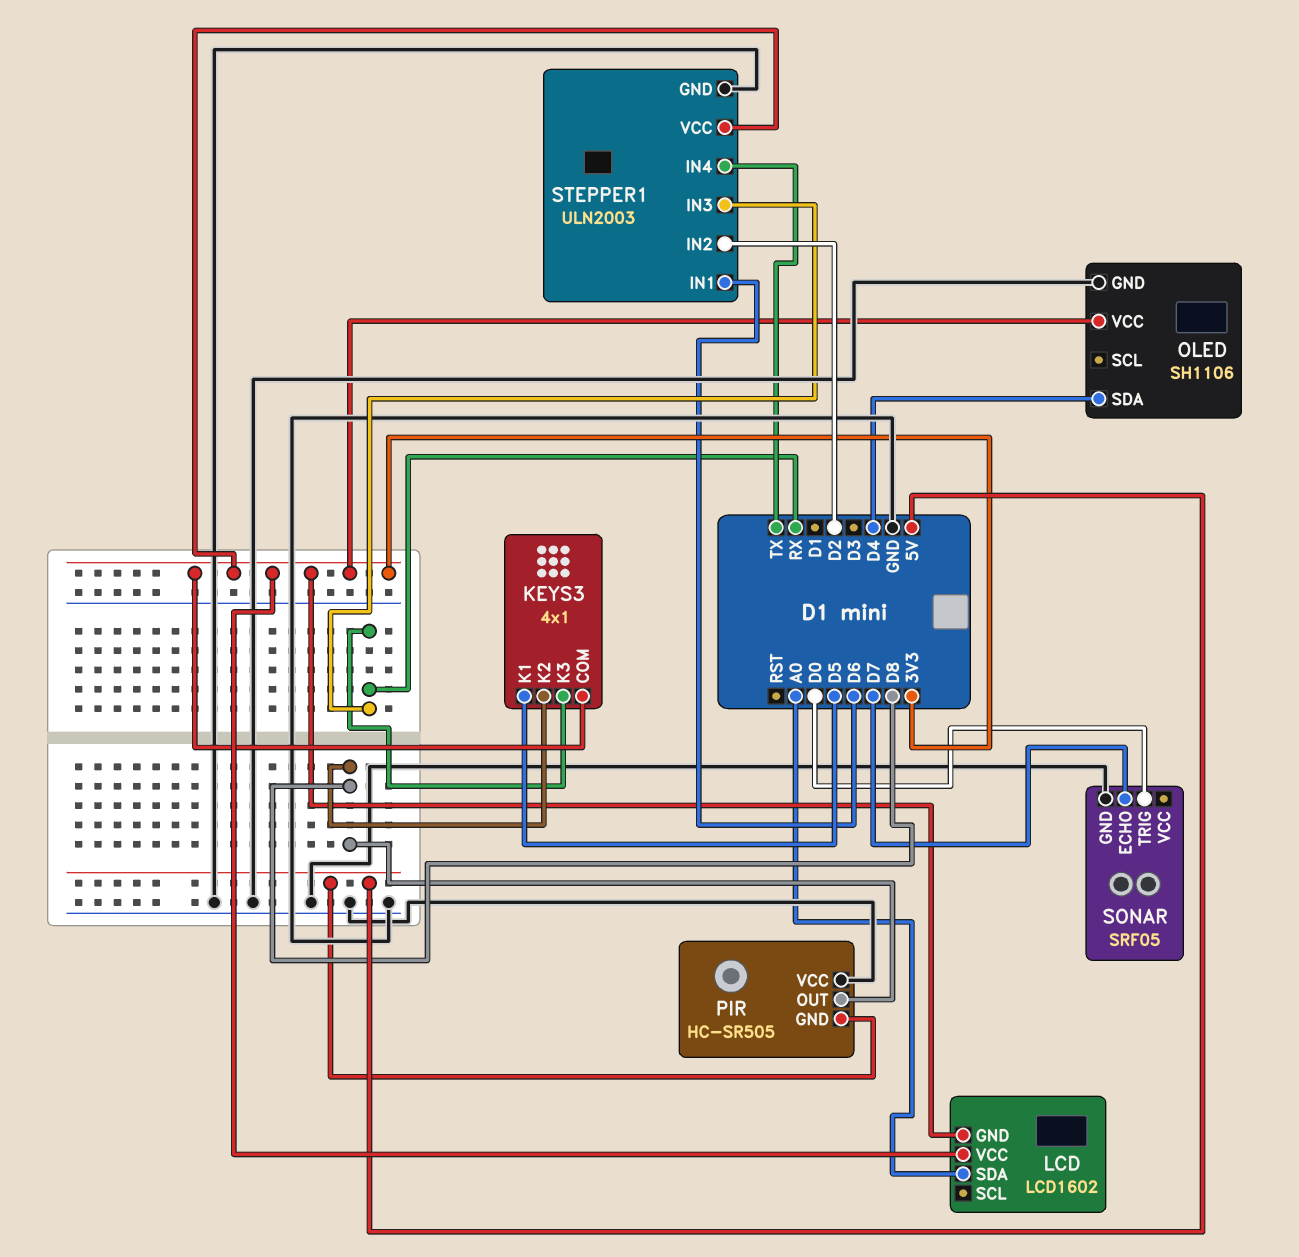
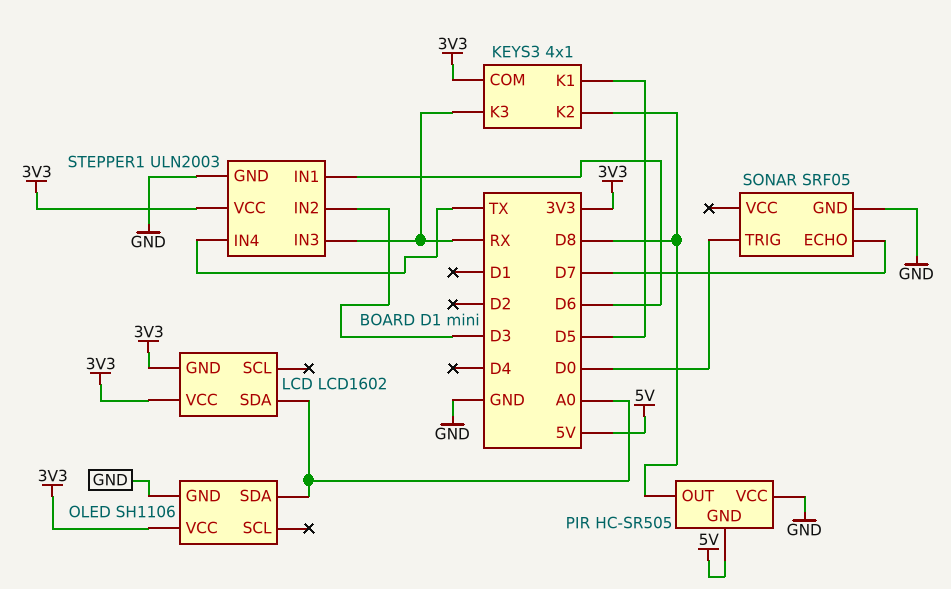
OLED pin SDA: D4 -> A0
STEPPER1 pin IN2: D2 -> D3

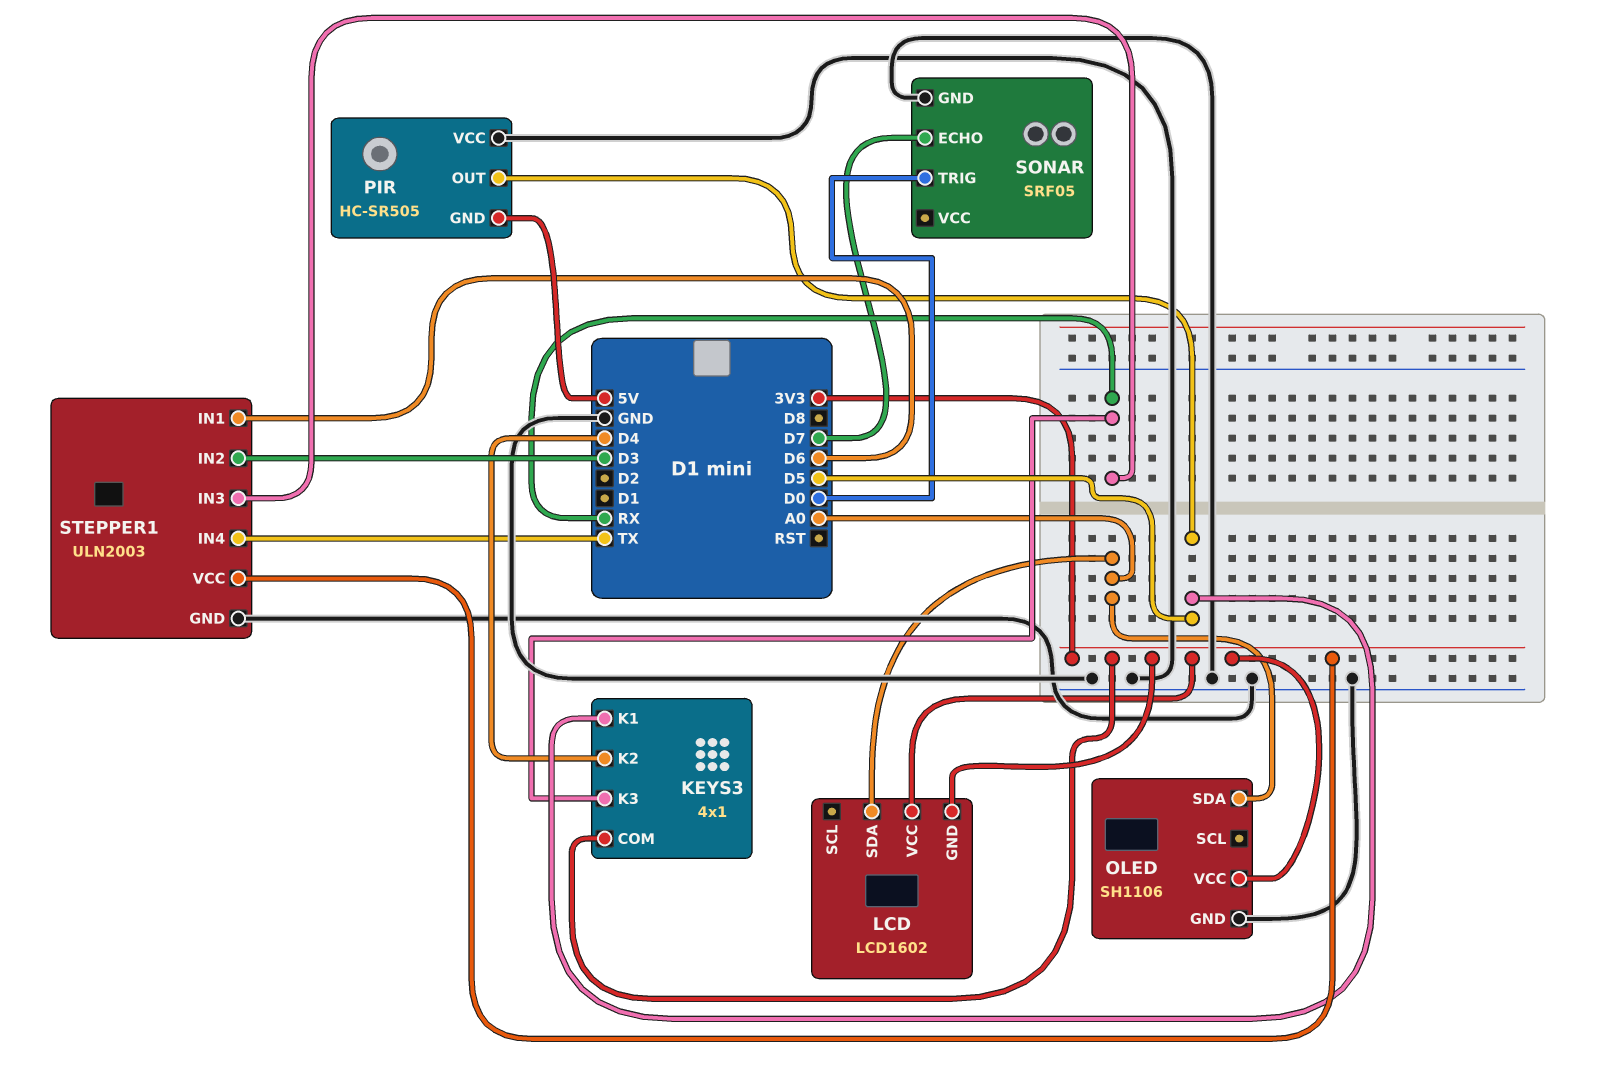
KEYS3 pin K2: D8 -> D4
PIR pin OUT: D8 -> D5

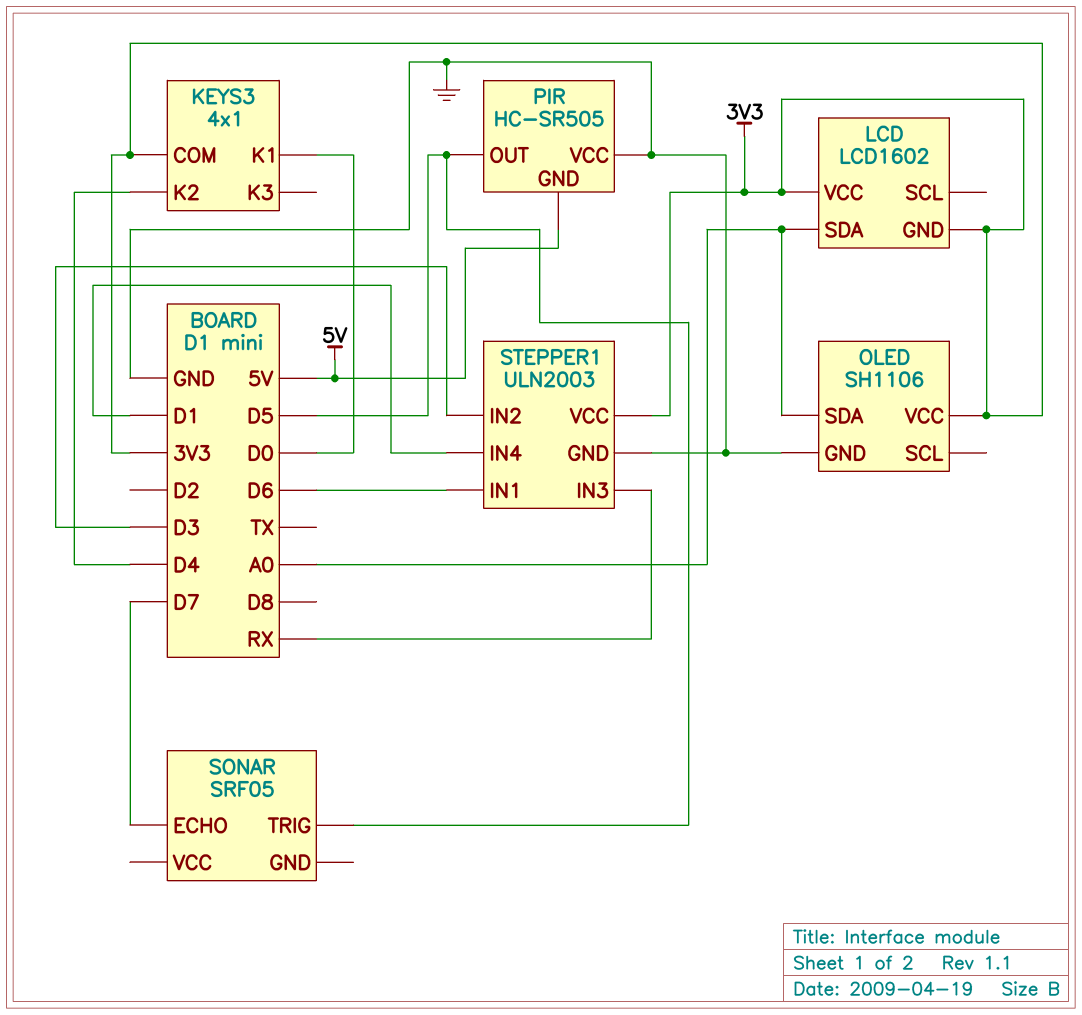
KEYS3 pin K1: D5 -> D0
KEYS3 pin K3: RX -> none
SONAR pin GND: GND -> none
SONAR pin TRIG: D0 -> D5
STEPPER1 pin IN4: TX -> D1

